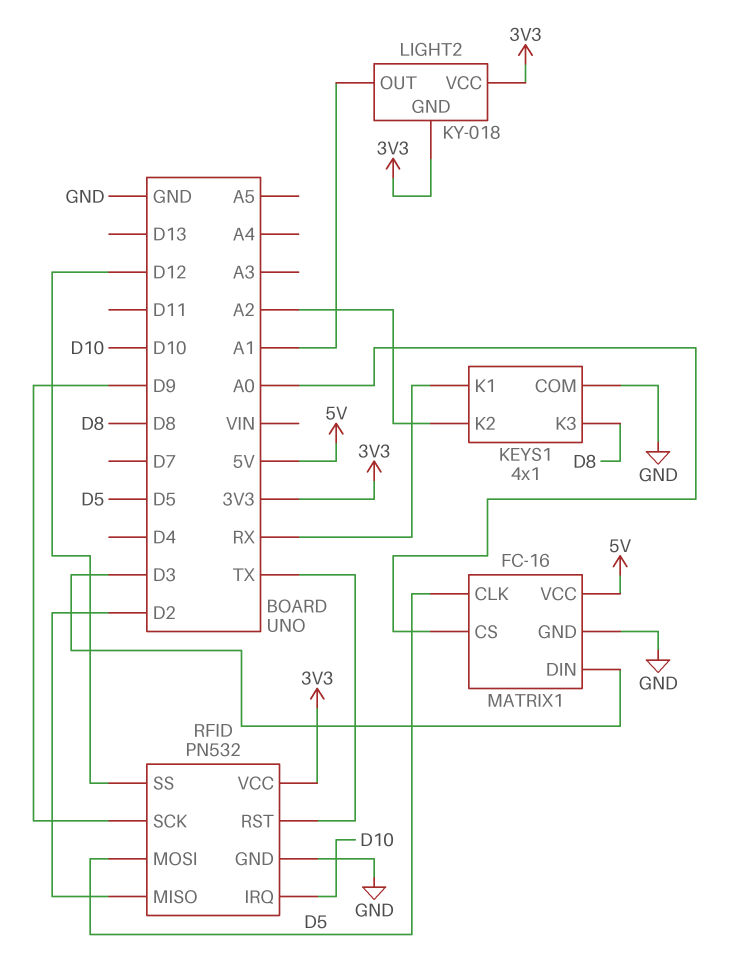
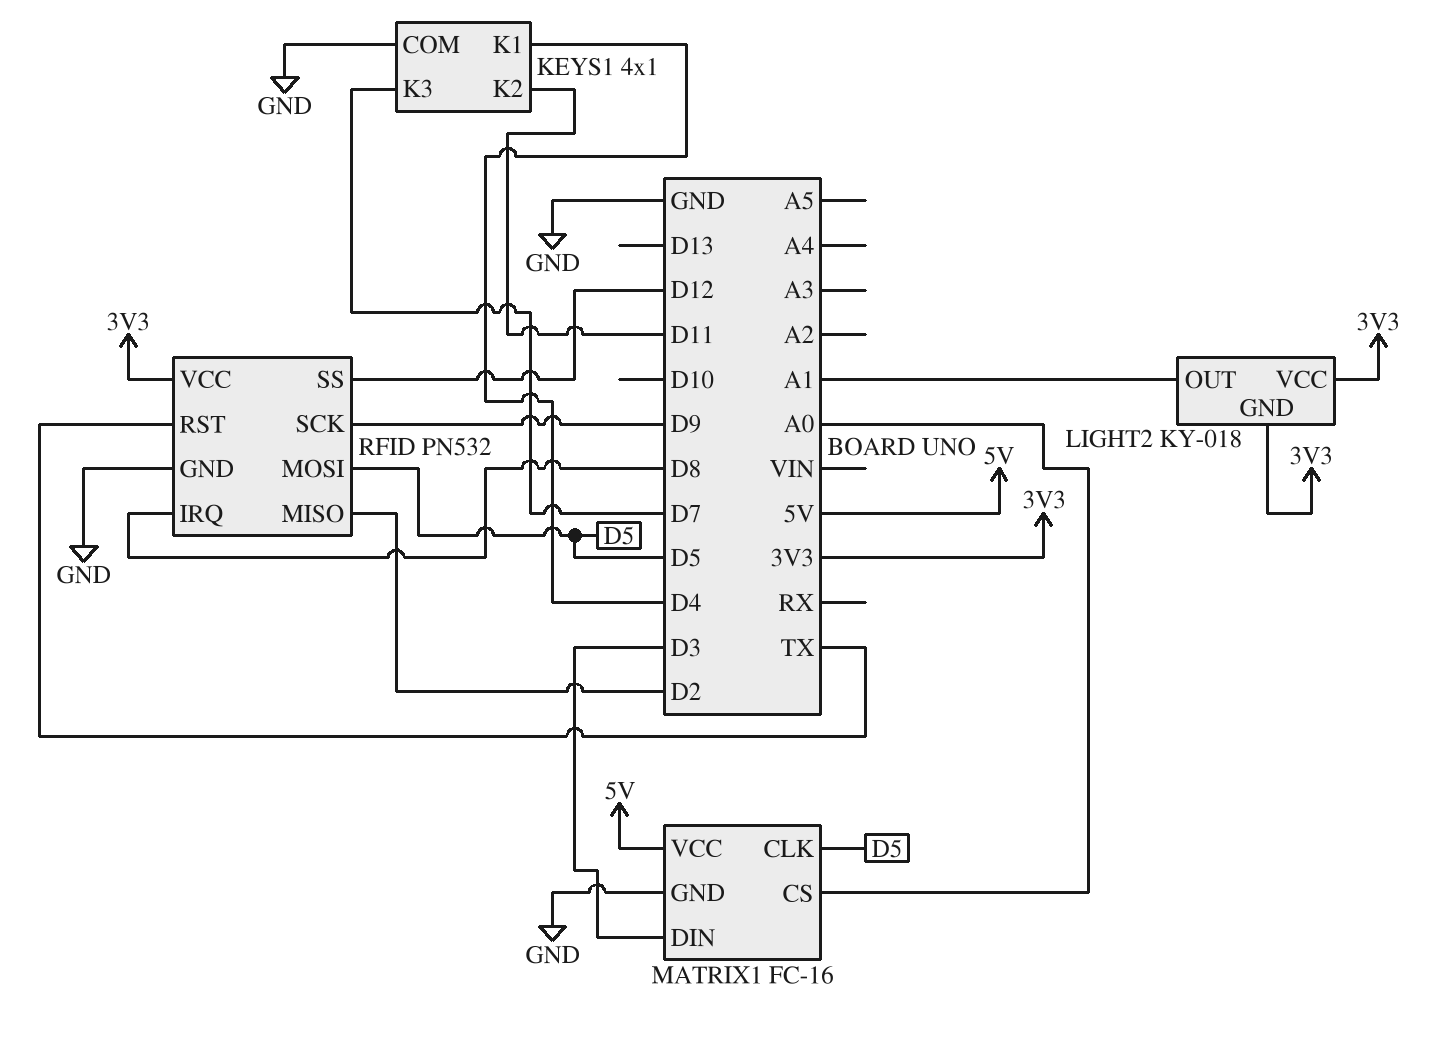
KEYS1 pin K1: RX -> D4
KEYS1 pin K2: A2 -> D11
KEYS1 pin K3: D8 -> D7
RFID pin IRQ: D10 -> D8

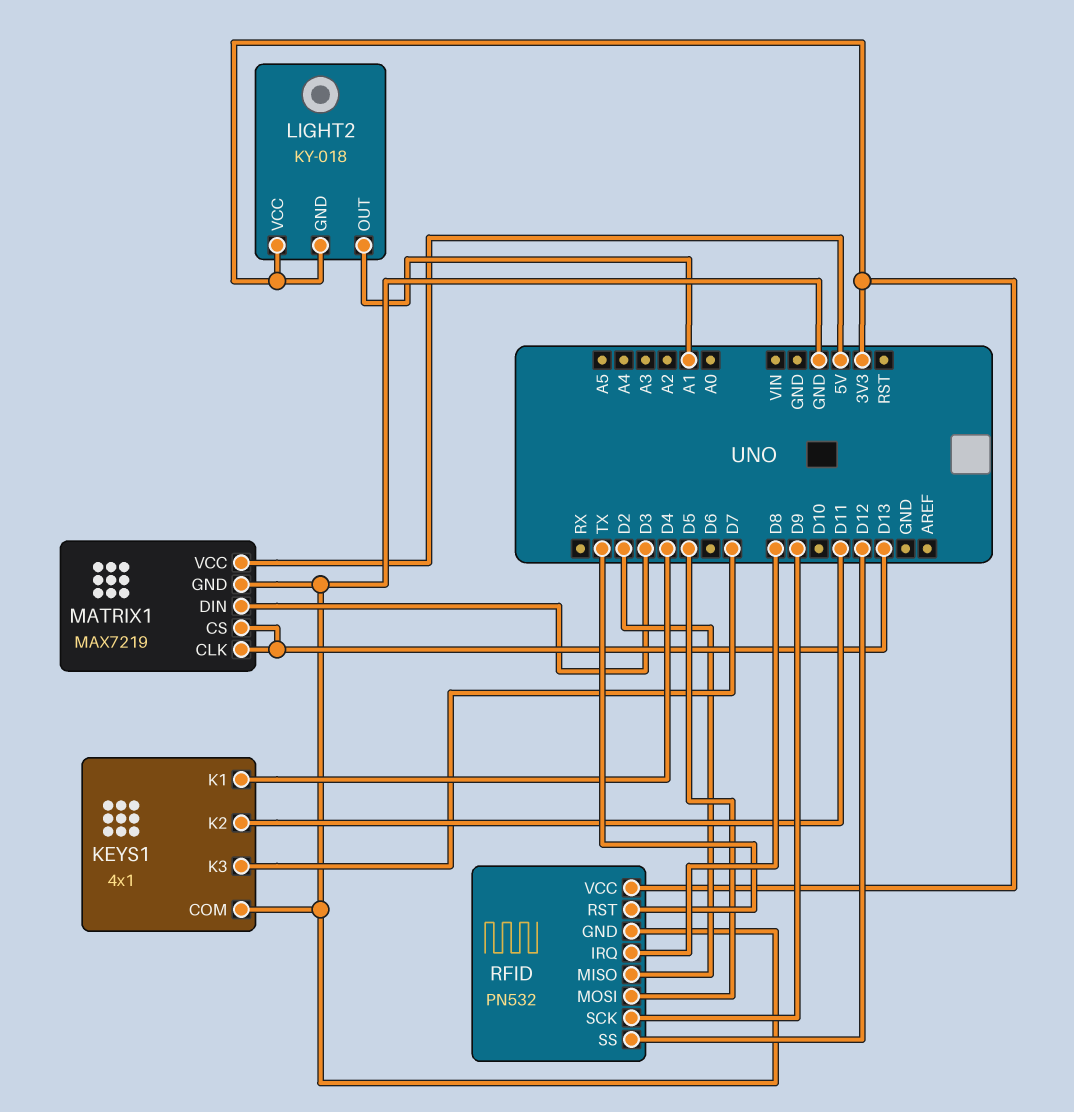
MATRIX1: FC-16 -> MAX7219
MATRIX1 pin CLK: D5 -> D13
MATRIX1 pin CS: A0 -> D13

